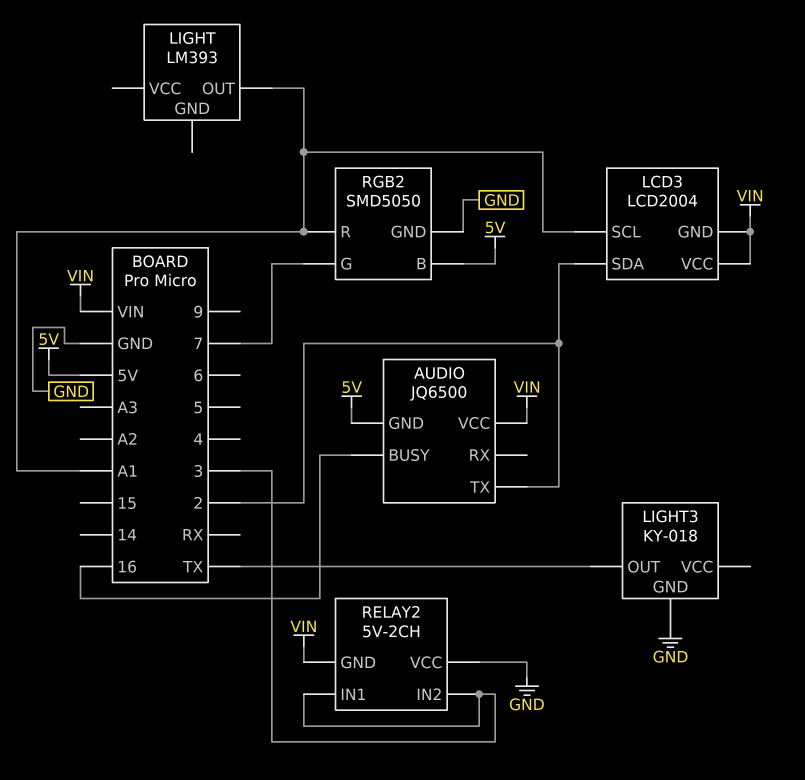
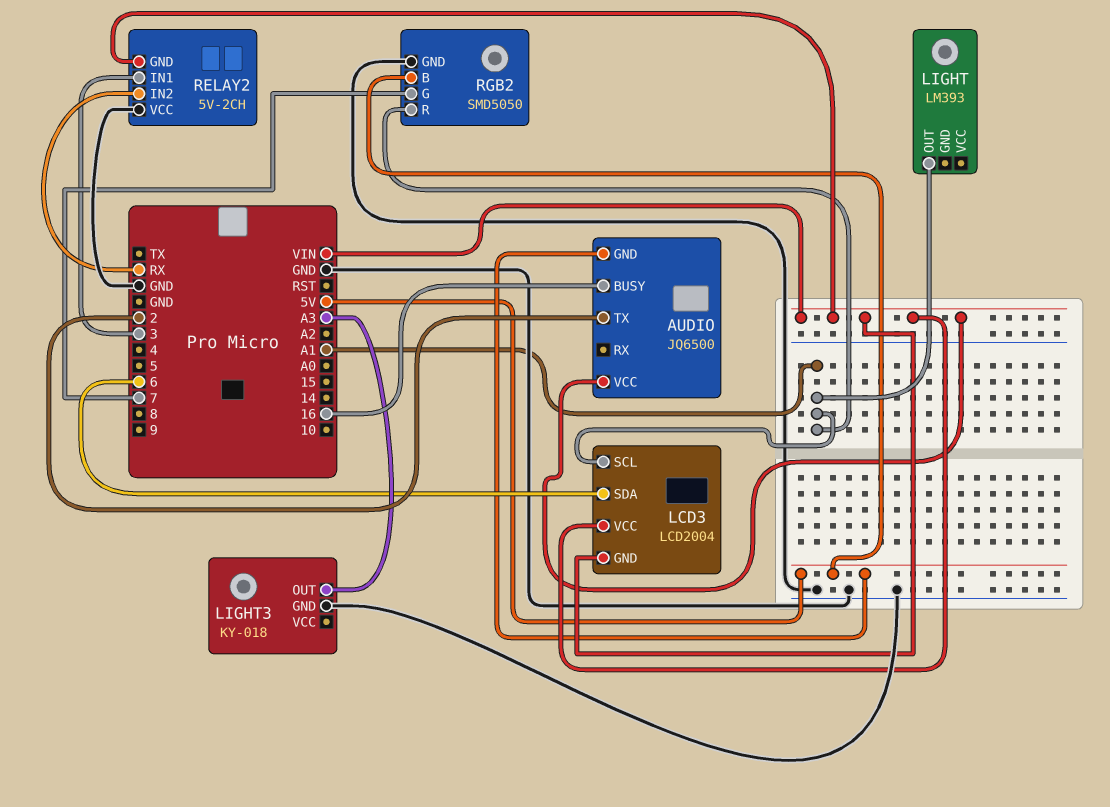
LCD3 pin SDA: 2 -> 6
LIGHT3 pin OUT: TX -> A3
RELAY2 pin IN2: 3 -> RX

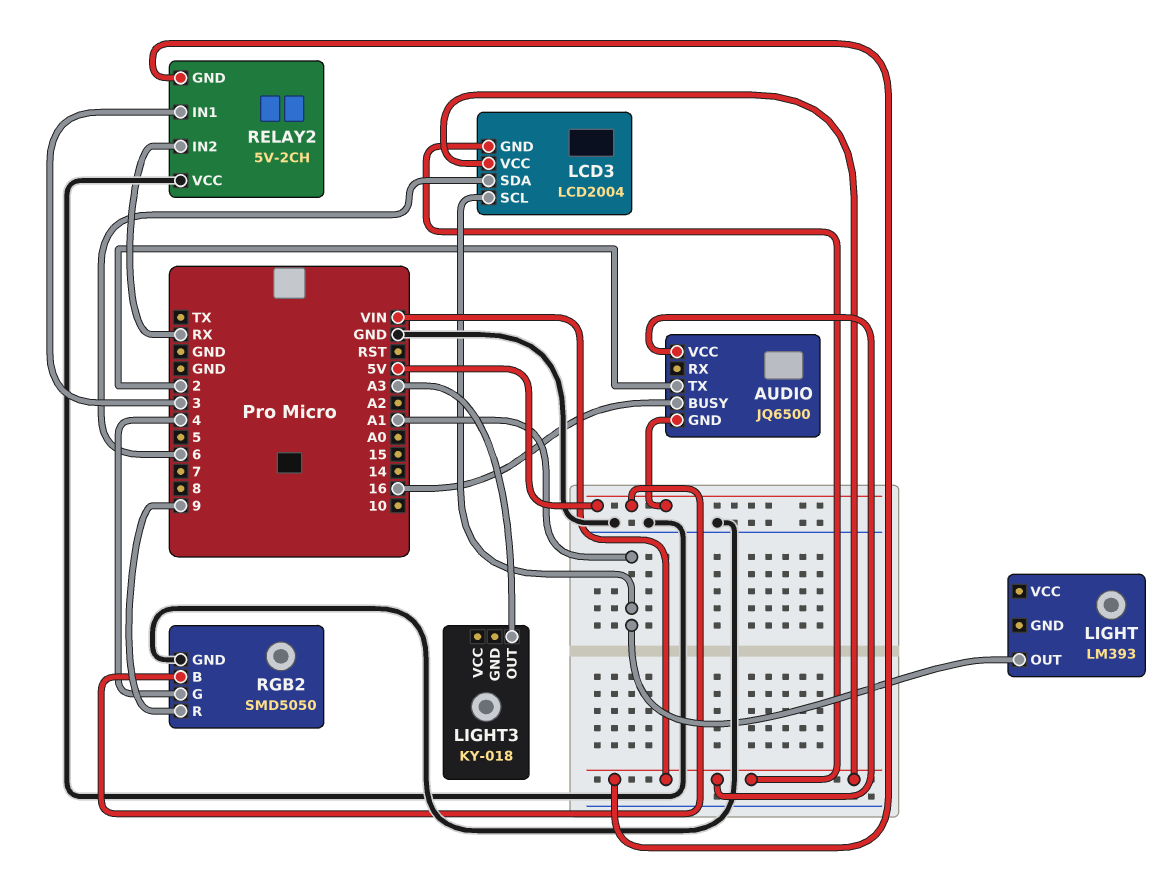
LIGHT3 pin GND: GND -> none
RGB2 pin G: 7 -> 4
RGB2 pin R: A1 -> 9

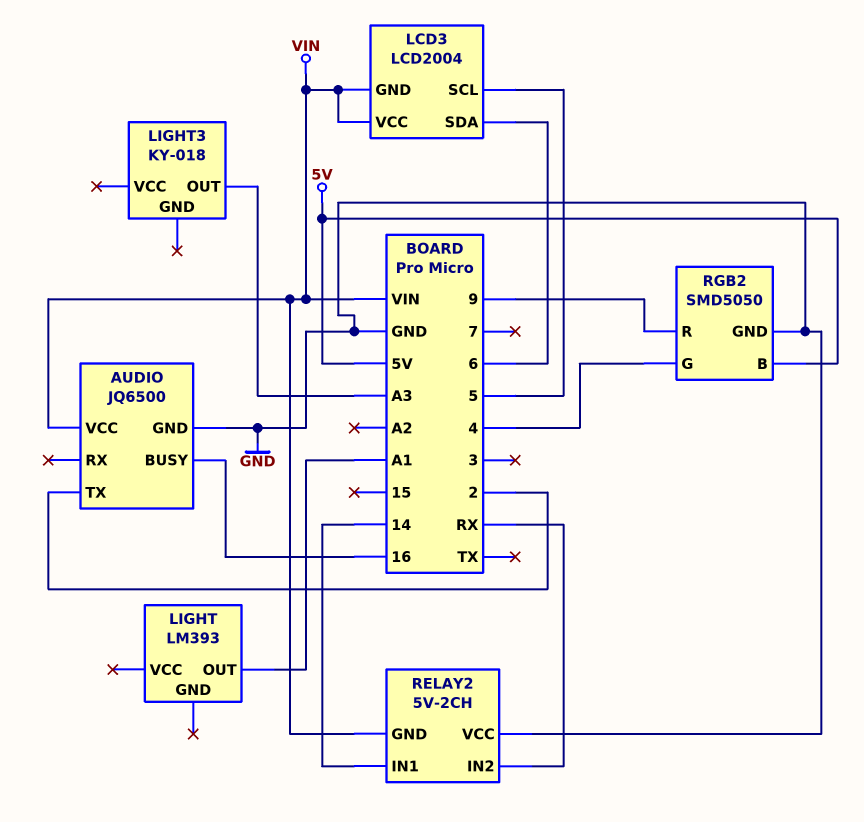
AUDIO pin GND: 5V -> GND
LCD3 pin SCL: A1 -> 5
RELAY2 pin IN1: 3 -> 14

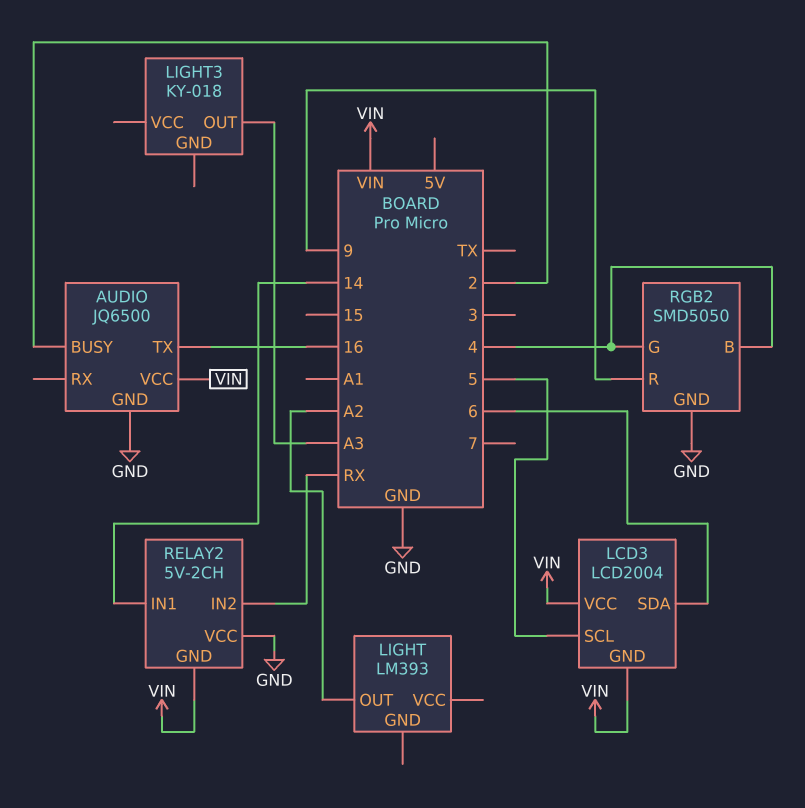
AUDIO pin BUSY: 16 -> 2
AUDIO pin TX: 2 -> 16
LIGHT pin OUT: A1 -> A2
RGB2 pin B: 5V -> 4

